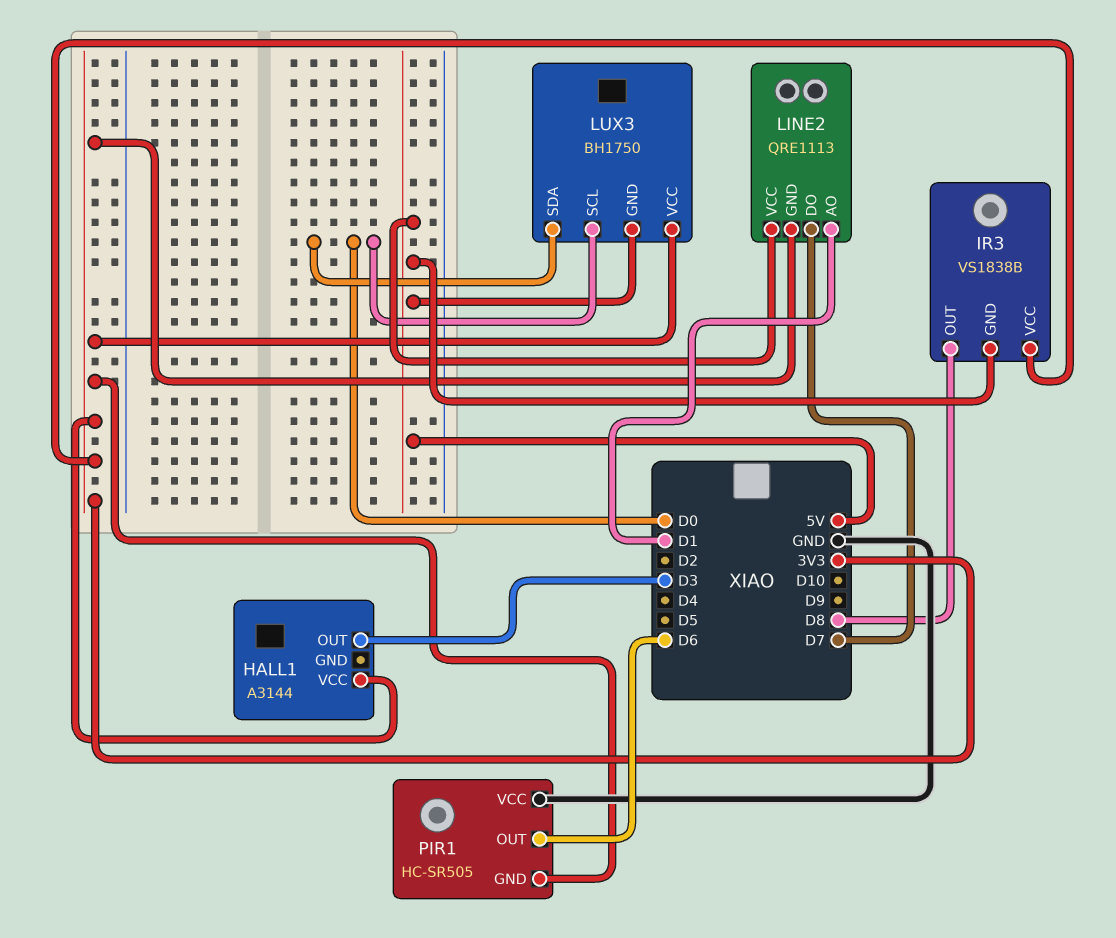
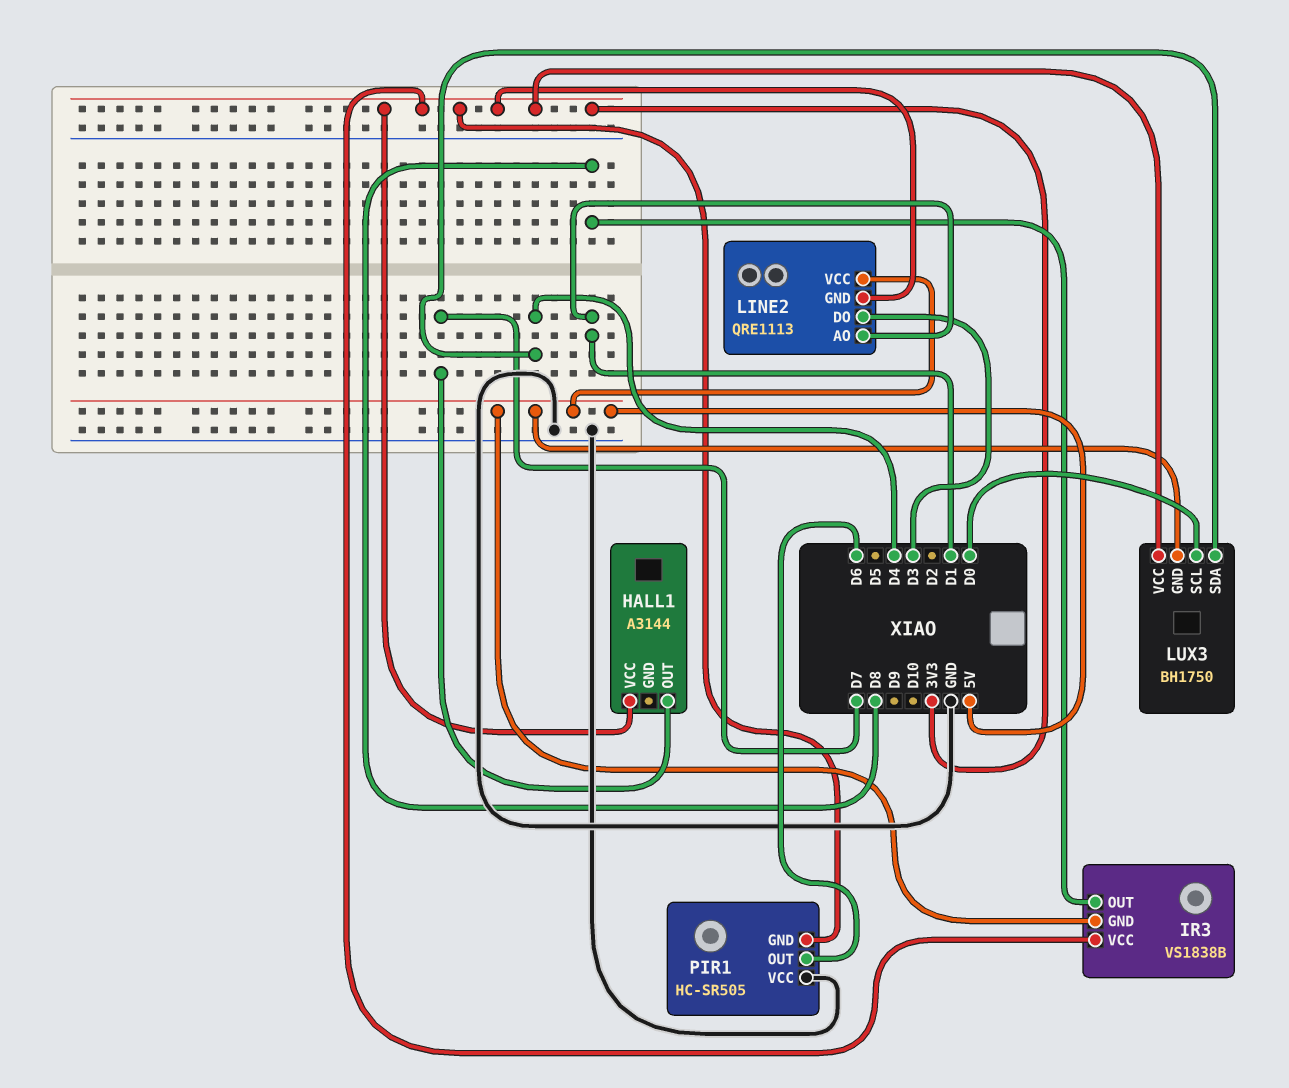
HALL1 pin OUT: D3 -> D7
LINE2 pin DO: D7 -> D3
LUX3 pin SDA: D0 -> D4

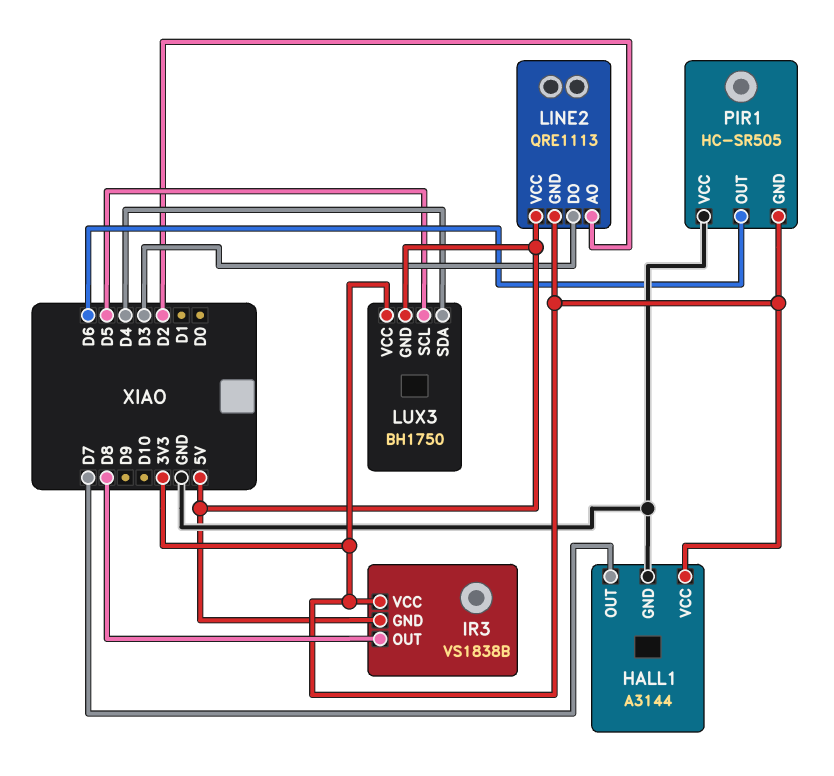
HALL1 pin GND: none -> GND
LINE2 pin AO: D1 -> D2
LUX3 pin SCL: D0 -> D5

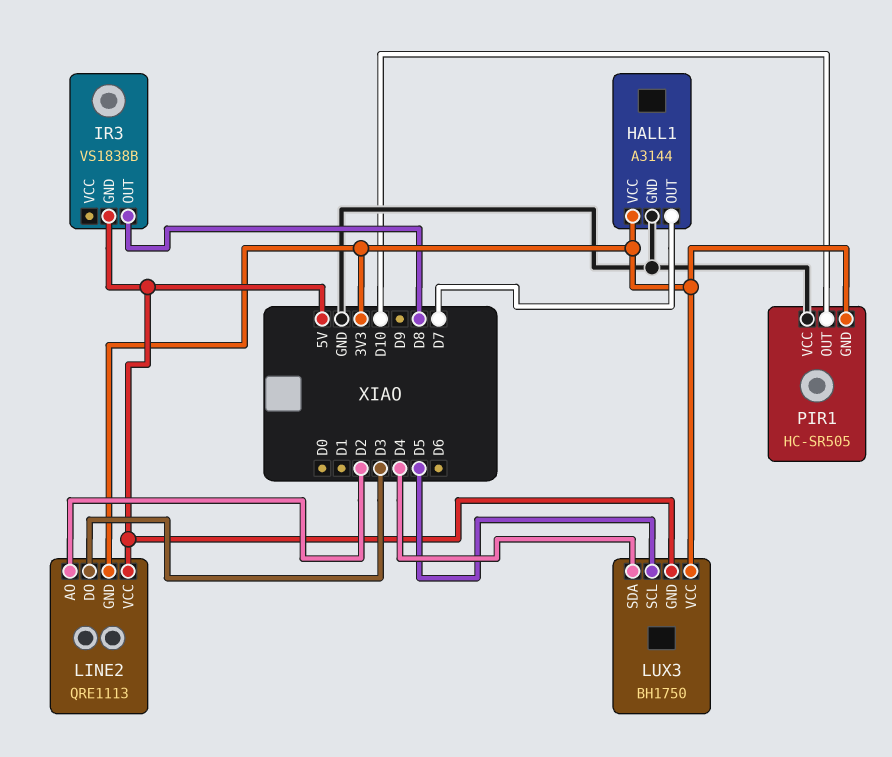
IR3 pin VCC: 3V3 -> none
PIR1 pin OUT: D6 -> D10

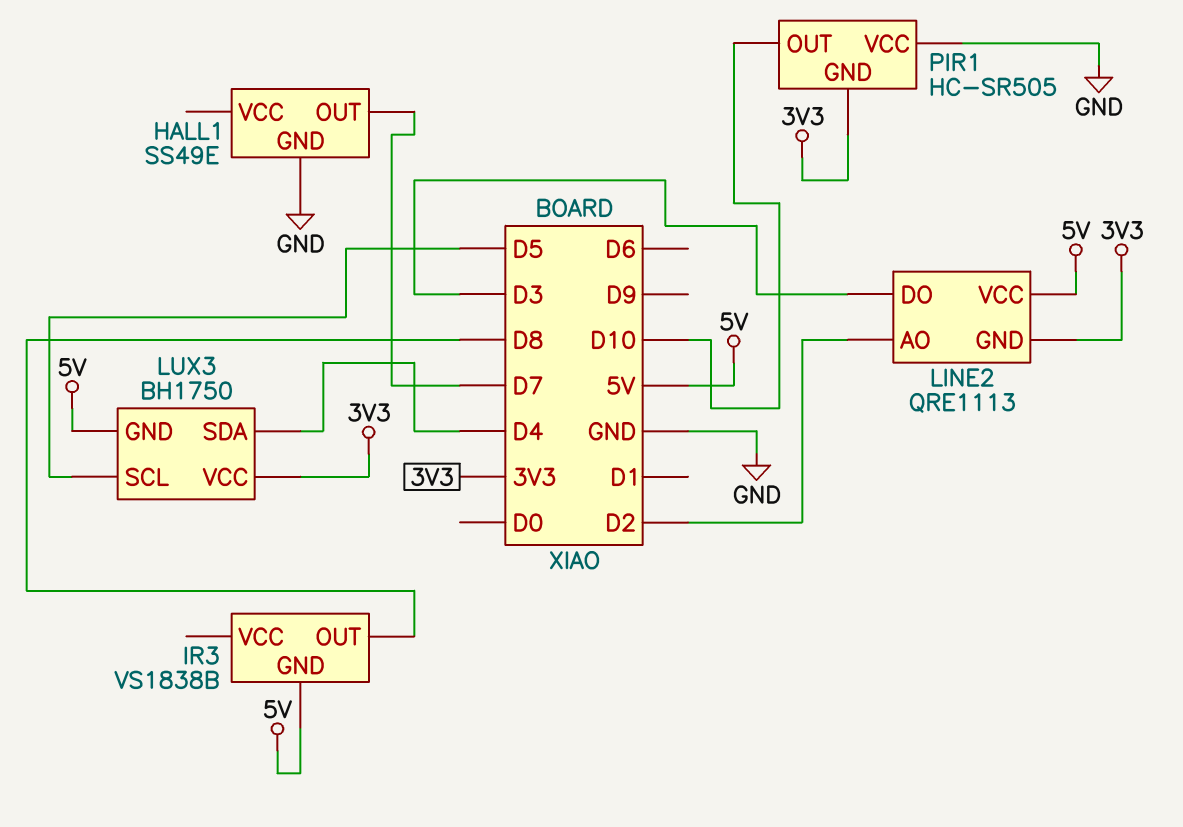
HALL1: A3144 -> SS49E
HALL1 pin VCC: 3V3 -> none

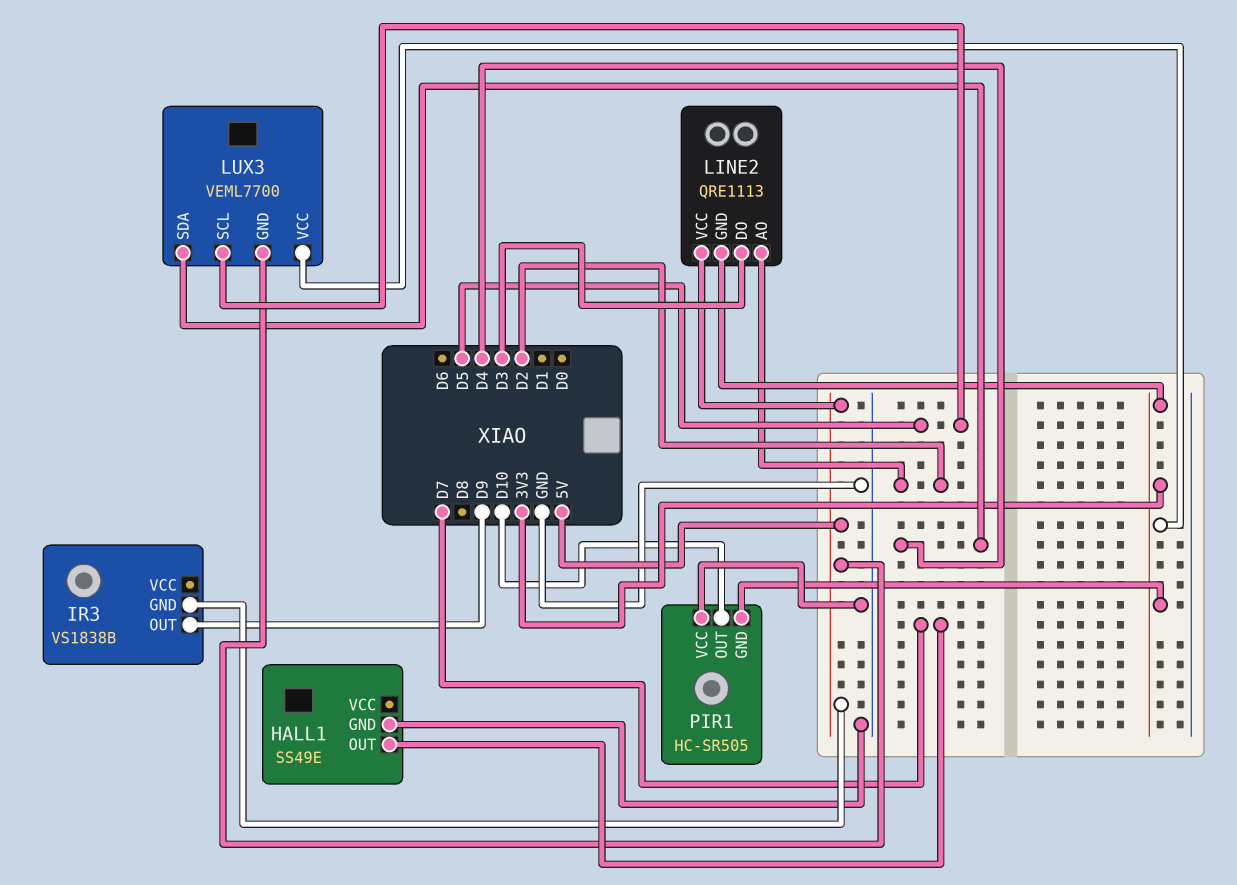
IR3 pin OUT: D8 -> D9
LUX3: BH1750 -> VEML7700

